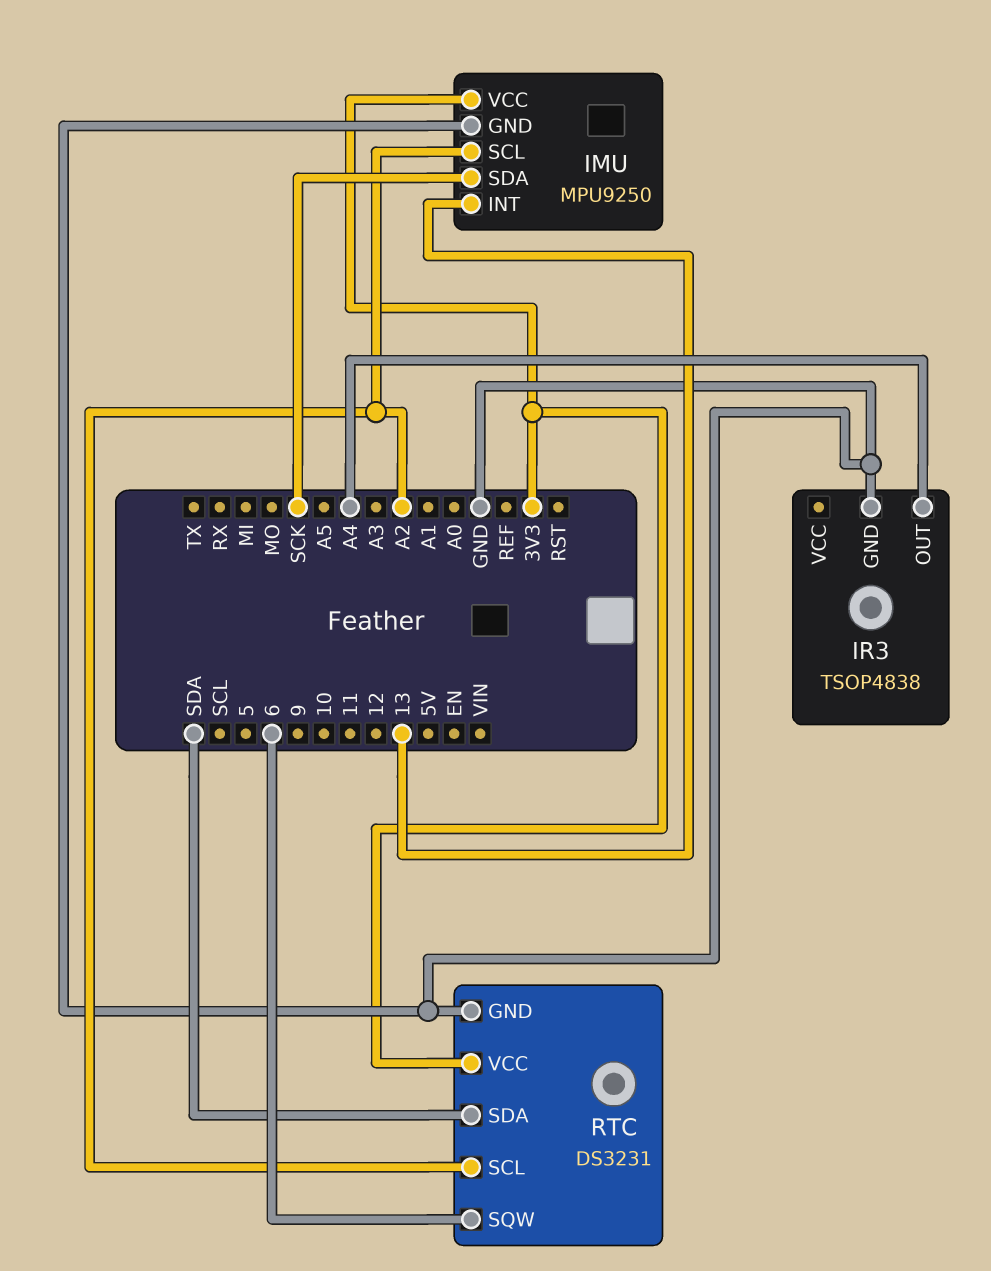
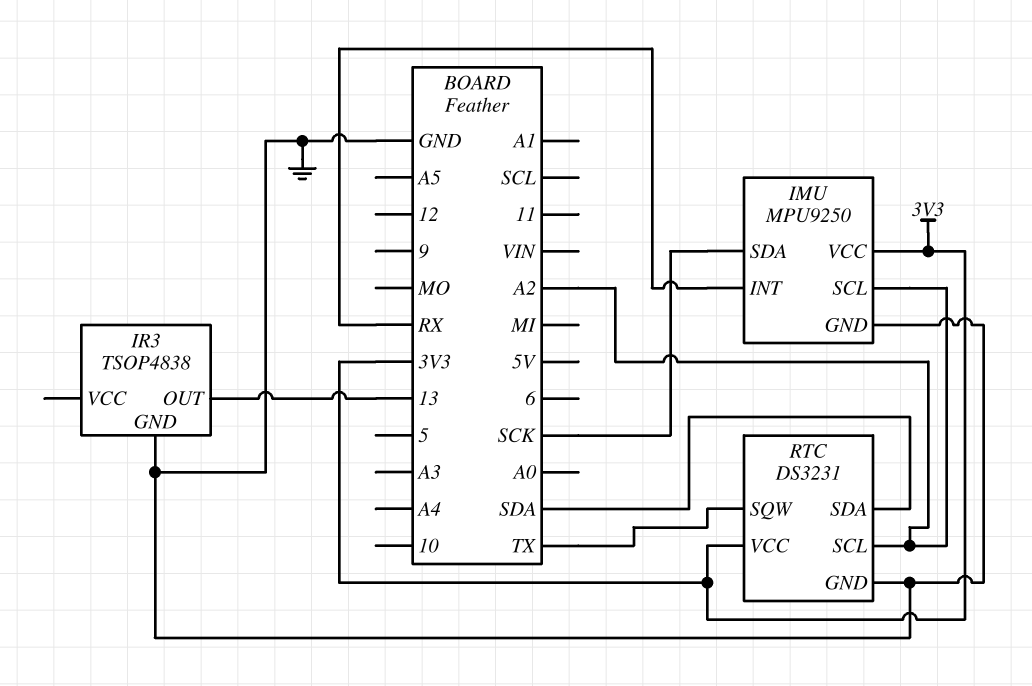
IMU pin INT: 13 -> RX
IR3 pin OUT: A4 -> 13
RTC pin SQW: 6 -> TX

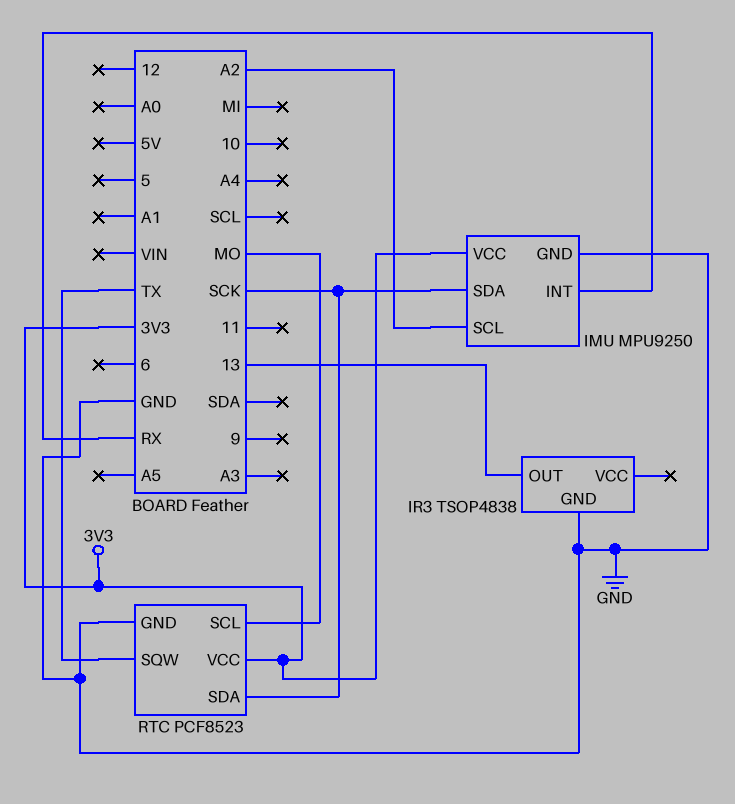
RTC: DS3231 -> PCF8523
RTC pin SCL: A2 -> MO
RTC pin SDA: SDA -> SCK

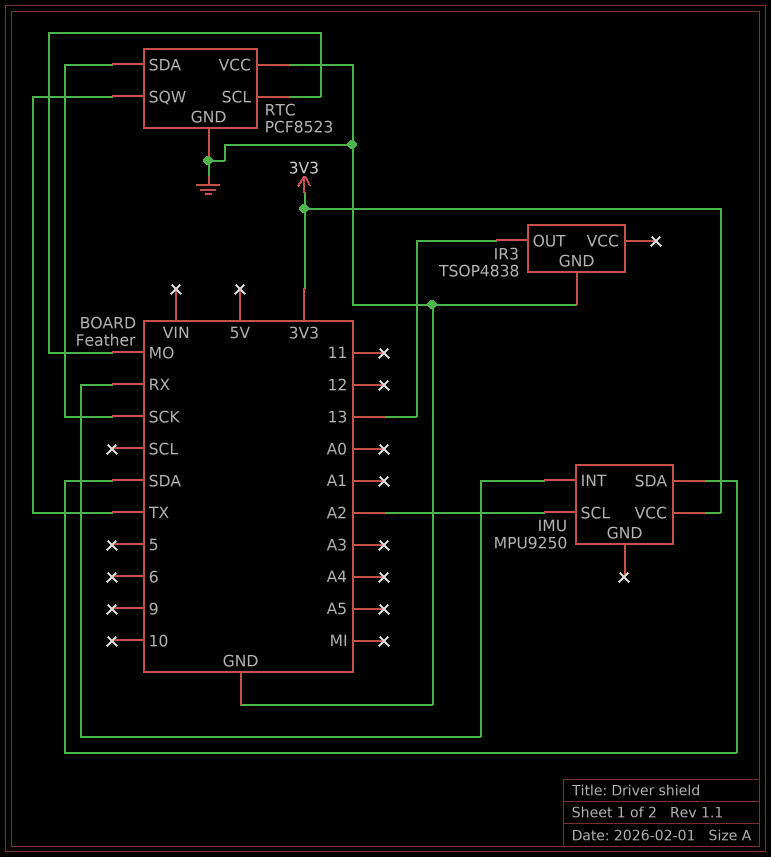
IMU pin GND: GND -> none
IMU pin SDA: SCK -> SDA
RTC pin VCC: 3V3 -> GND

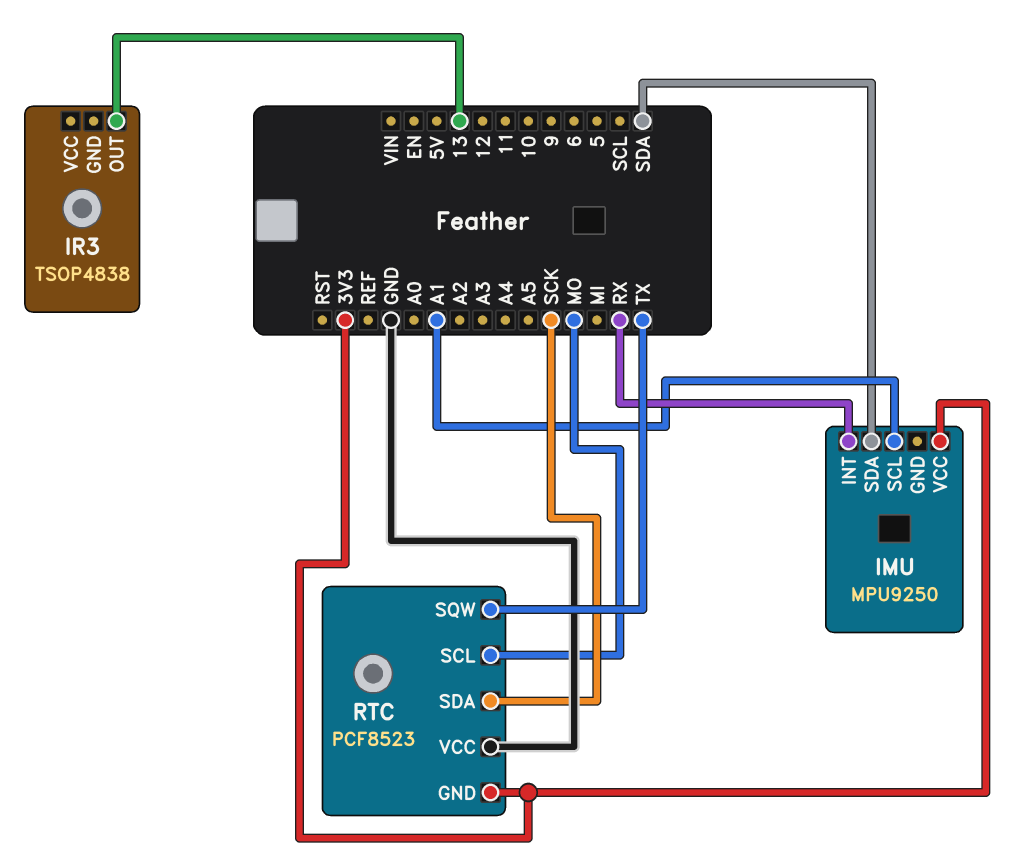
IMU pin SCL: A2 -> A1
IR3 pin GND: GND -> none
RTC pin GND: GND -> 3V3

